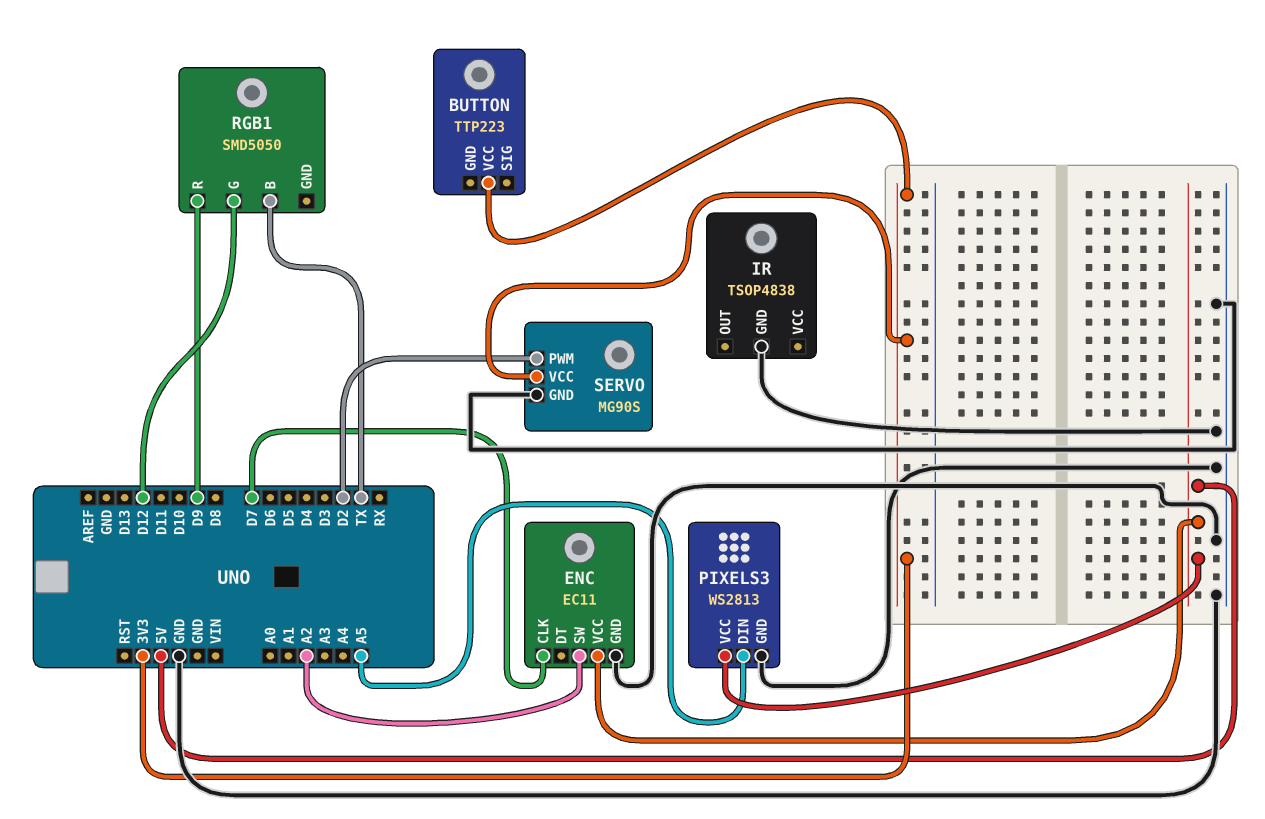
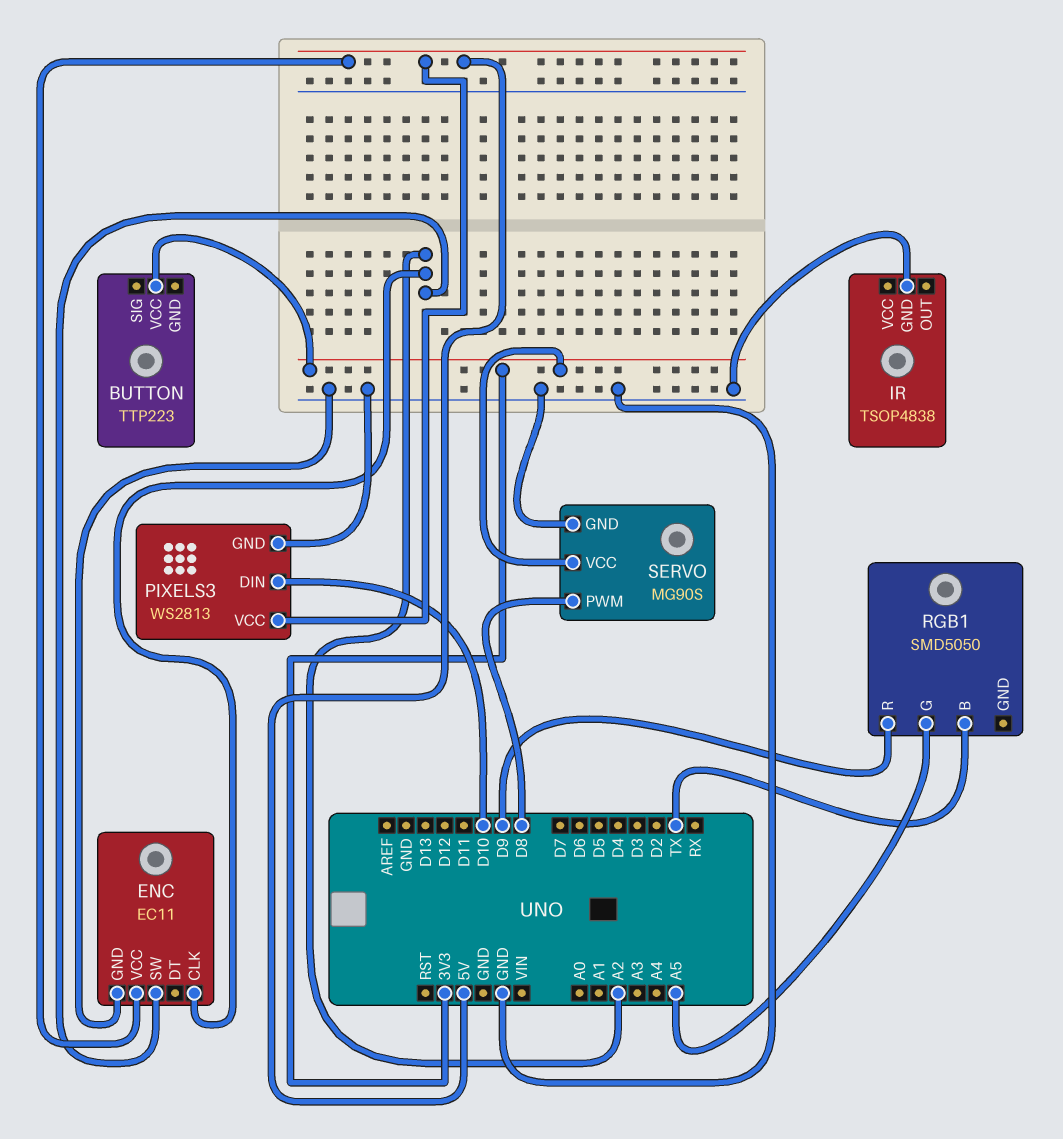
ENC pin CLK: D7 -> A2
PIXELS3 pin DIN: A5 -> D10
RGB1 pin G: D12 -> A5
SERVO pin PWM: D2 -> D8

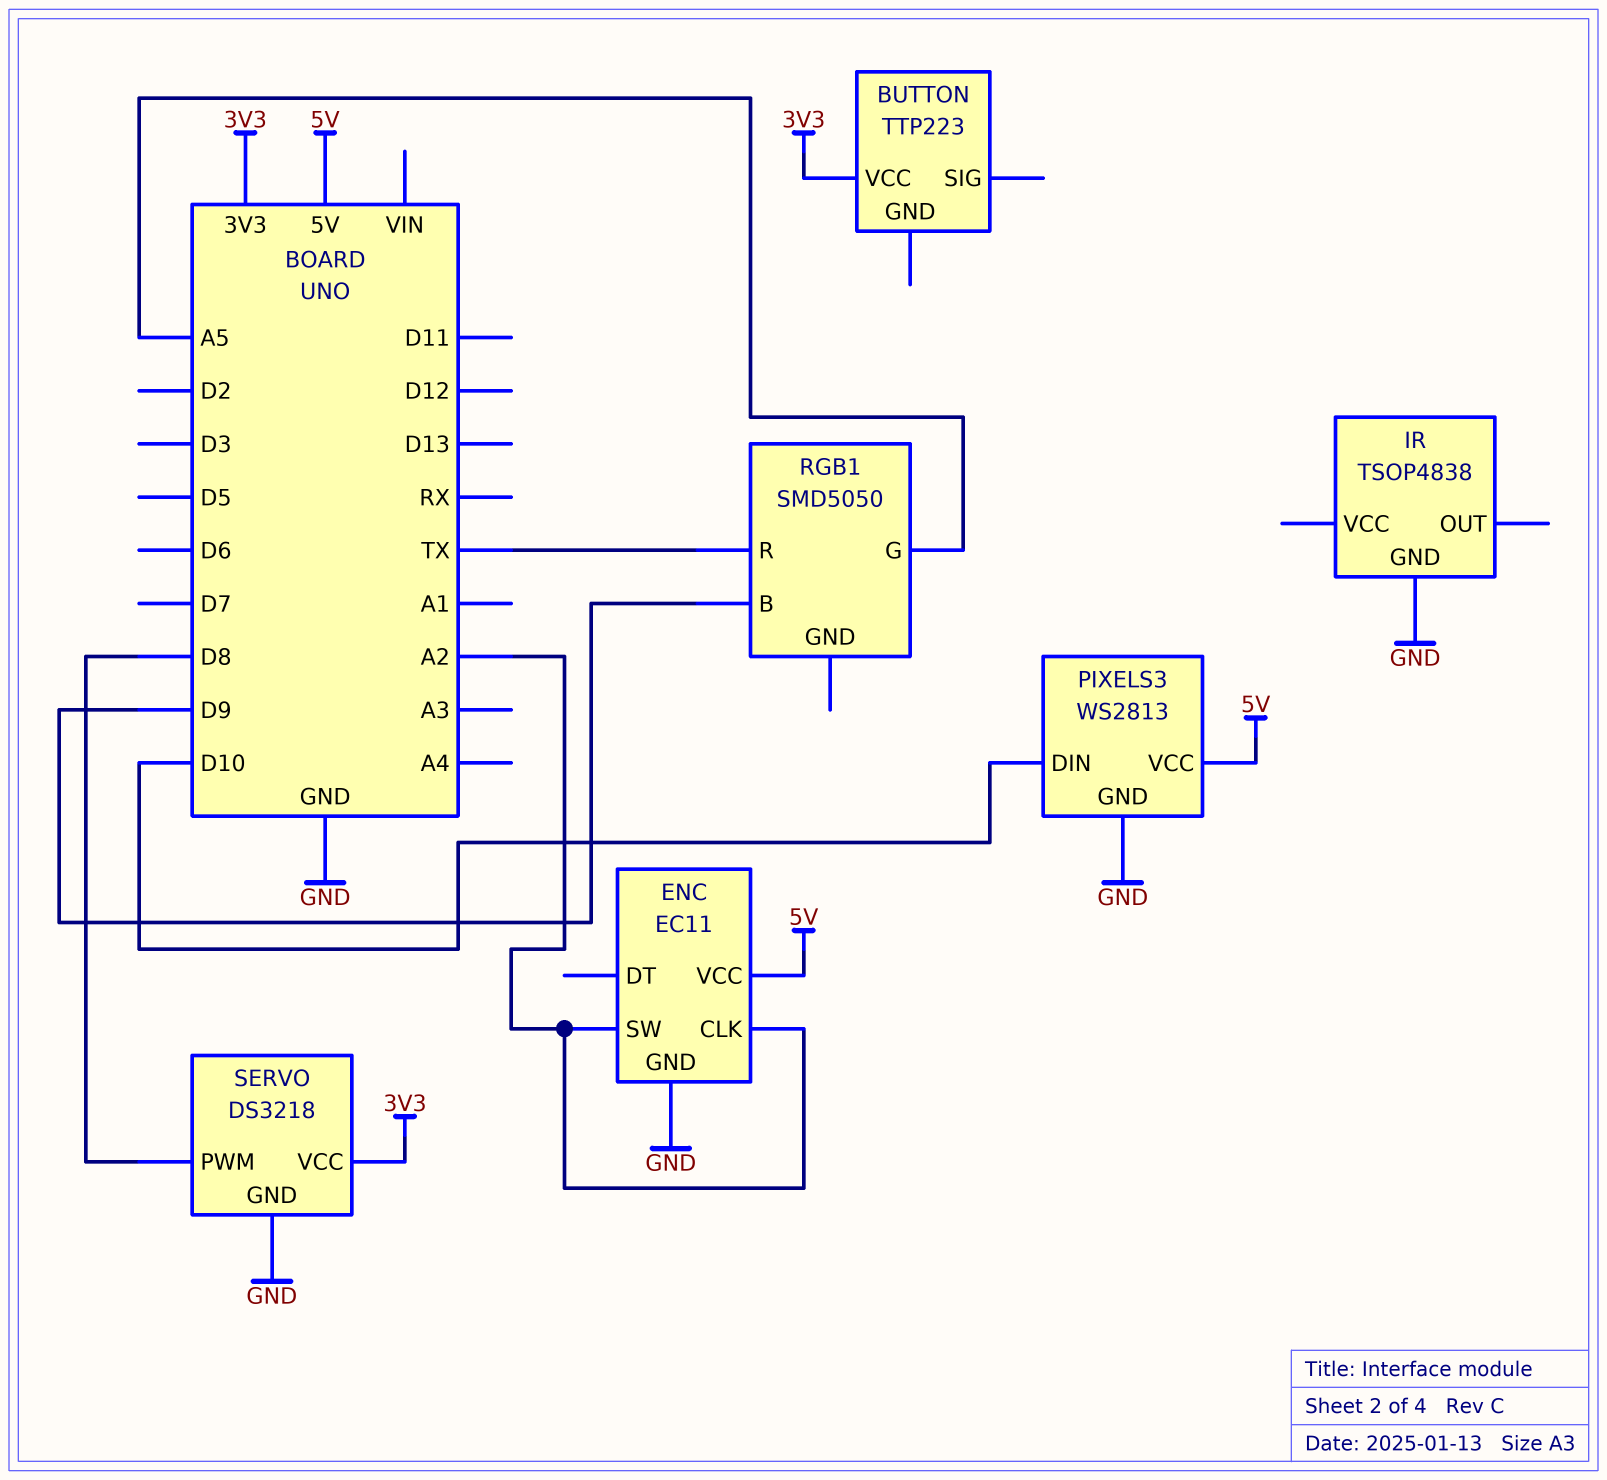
RGB1 pin B: TX -> D9
RGB1 pin R: D9 -> TX
SERVO: MG90S -> DS3218

